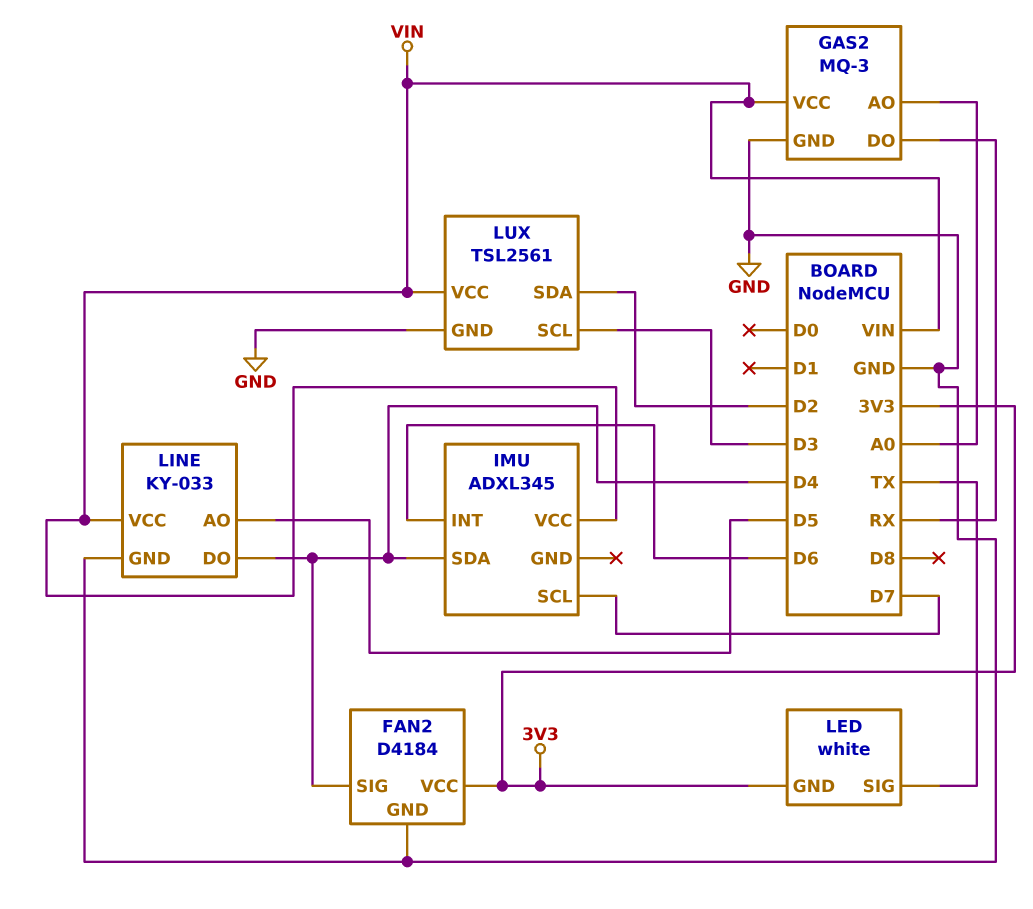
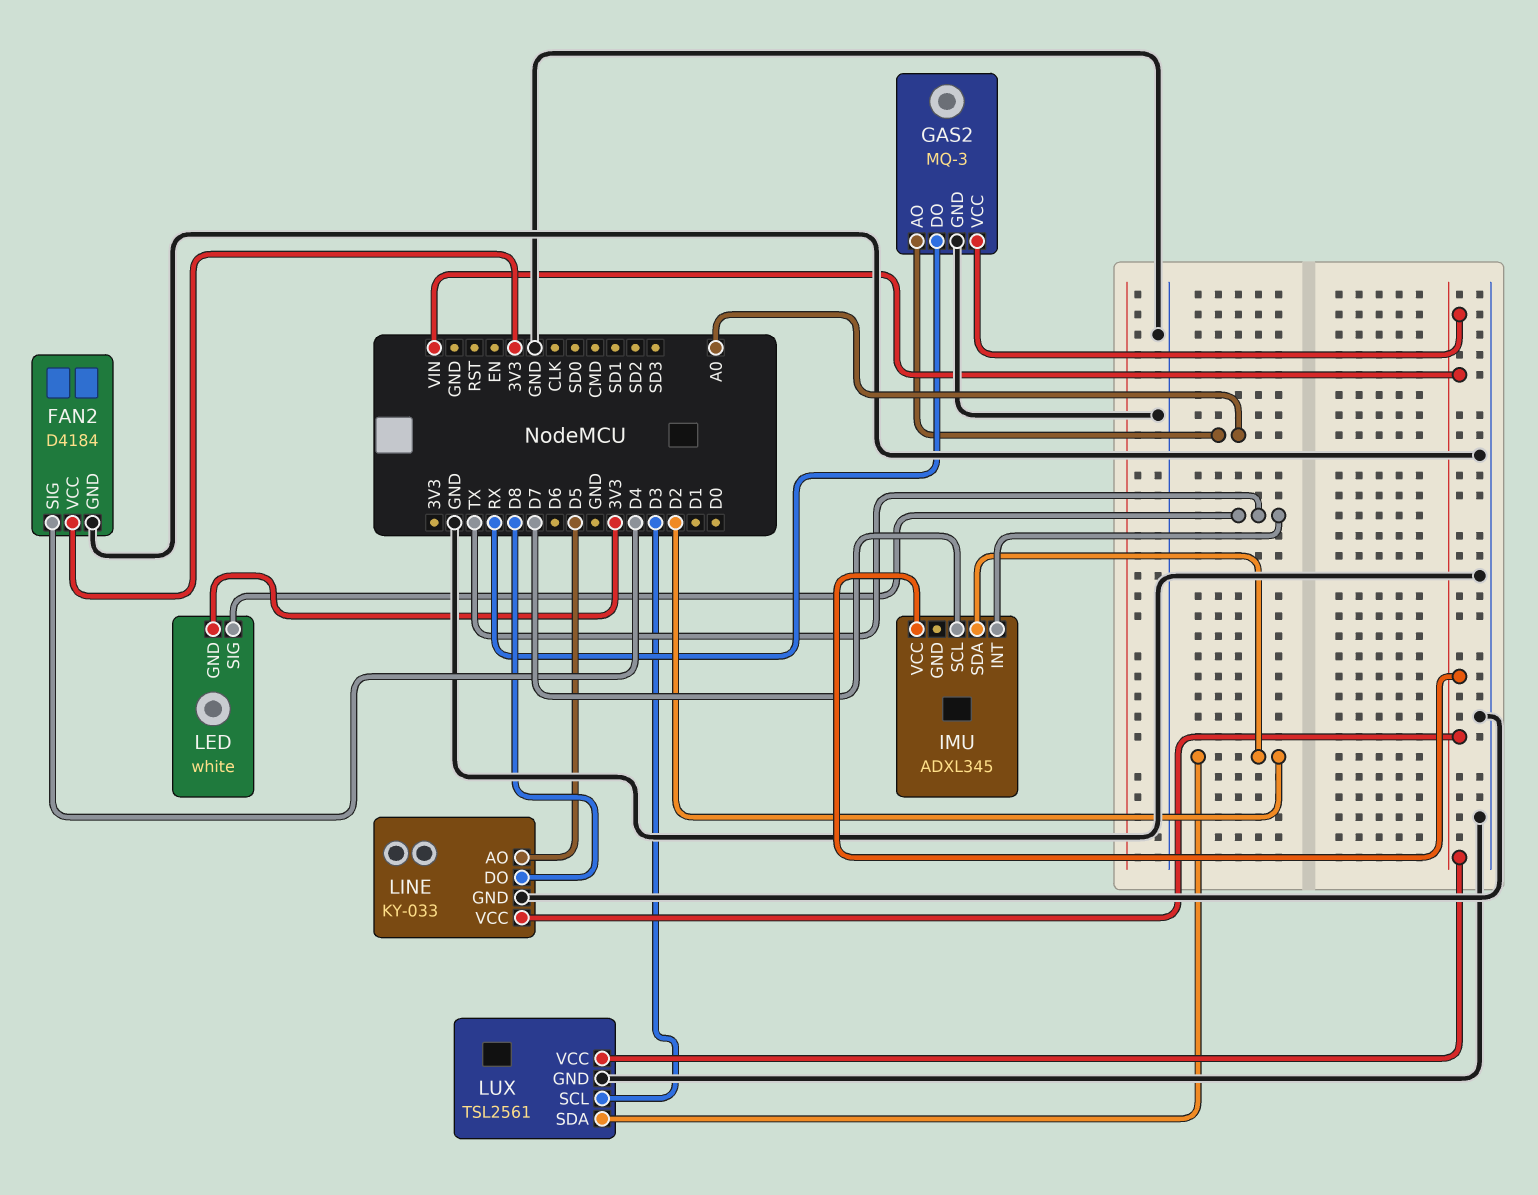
IMU pin INT: D6 -> TX
IMU pin SDA: D4 -> D2
LINE pin DO: D4 -> D8

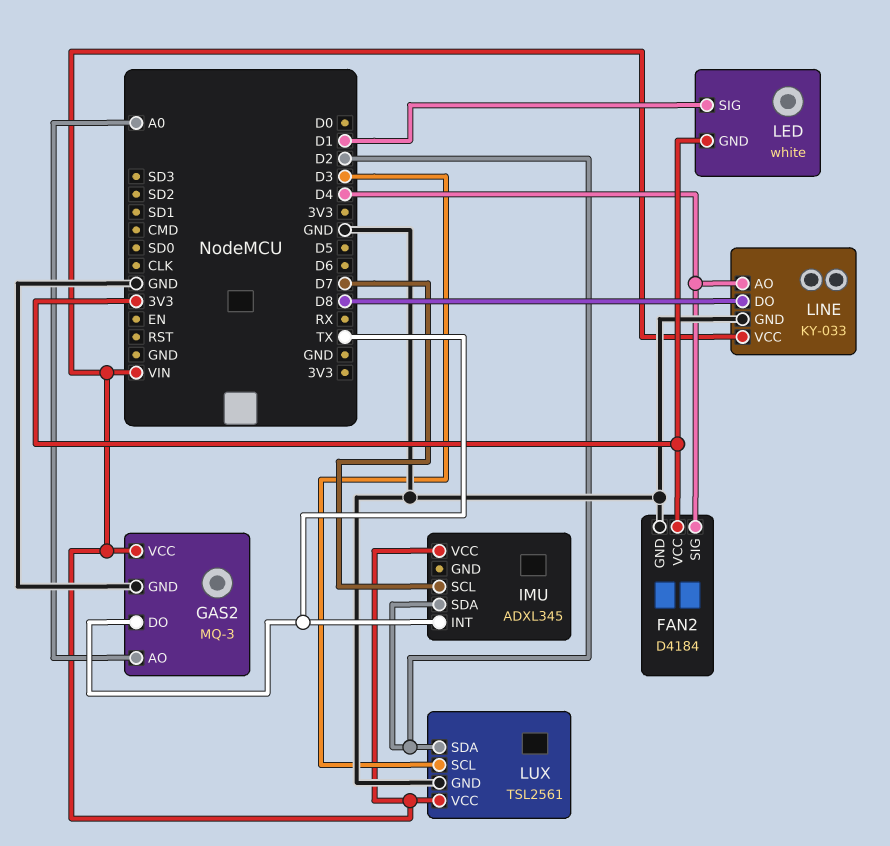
GAS2 pin DO: RX -> TX
LED pin SIG: TX -> D1
LINE pin AO: D5 -> D4

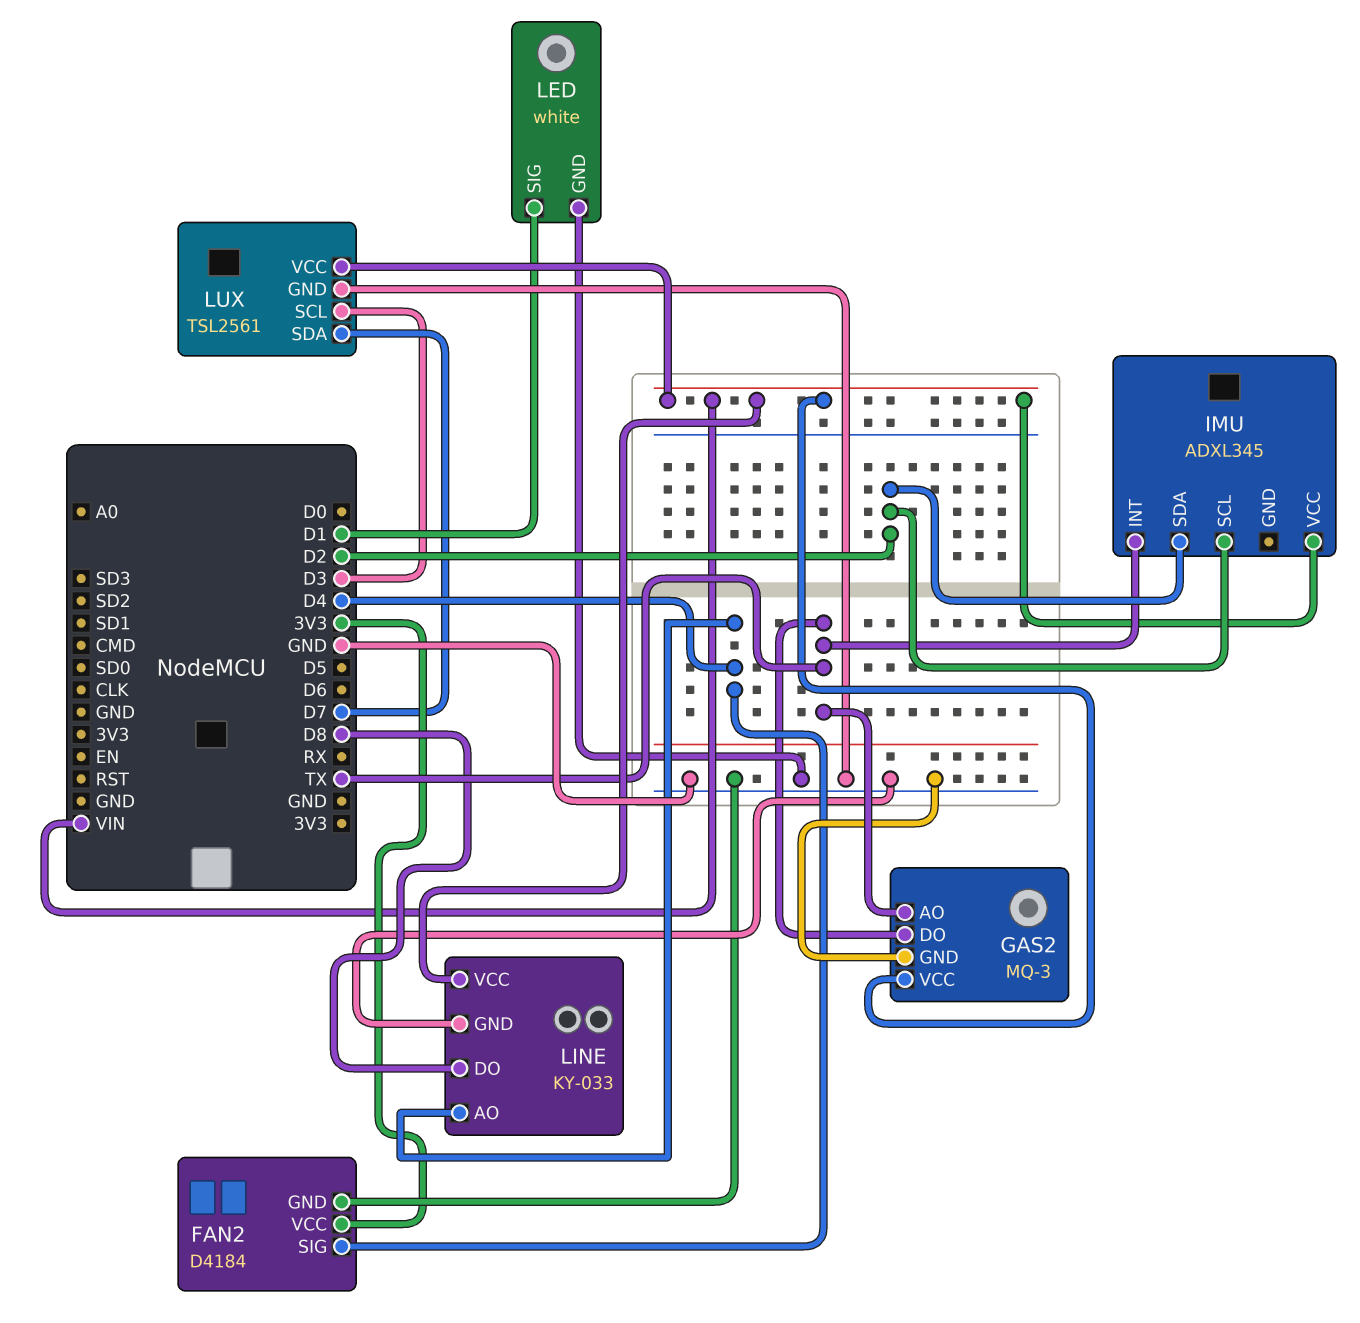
GAS2 pin AO: A0 -> TX
IMU pin SCL: D7 -> D2
LED pin GND: 3V3 -> GND
LUX pin SDA: D2 -> D7

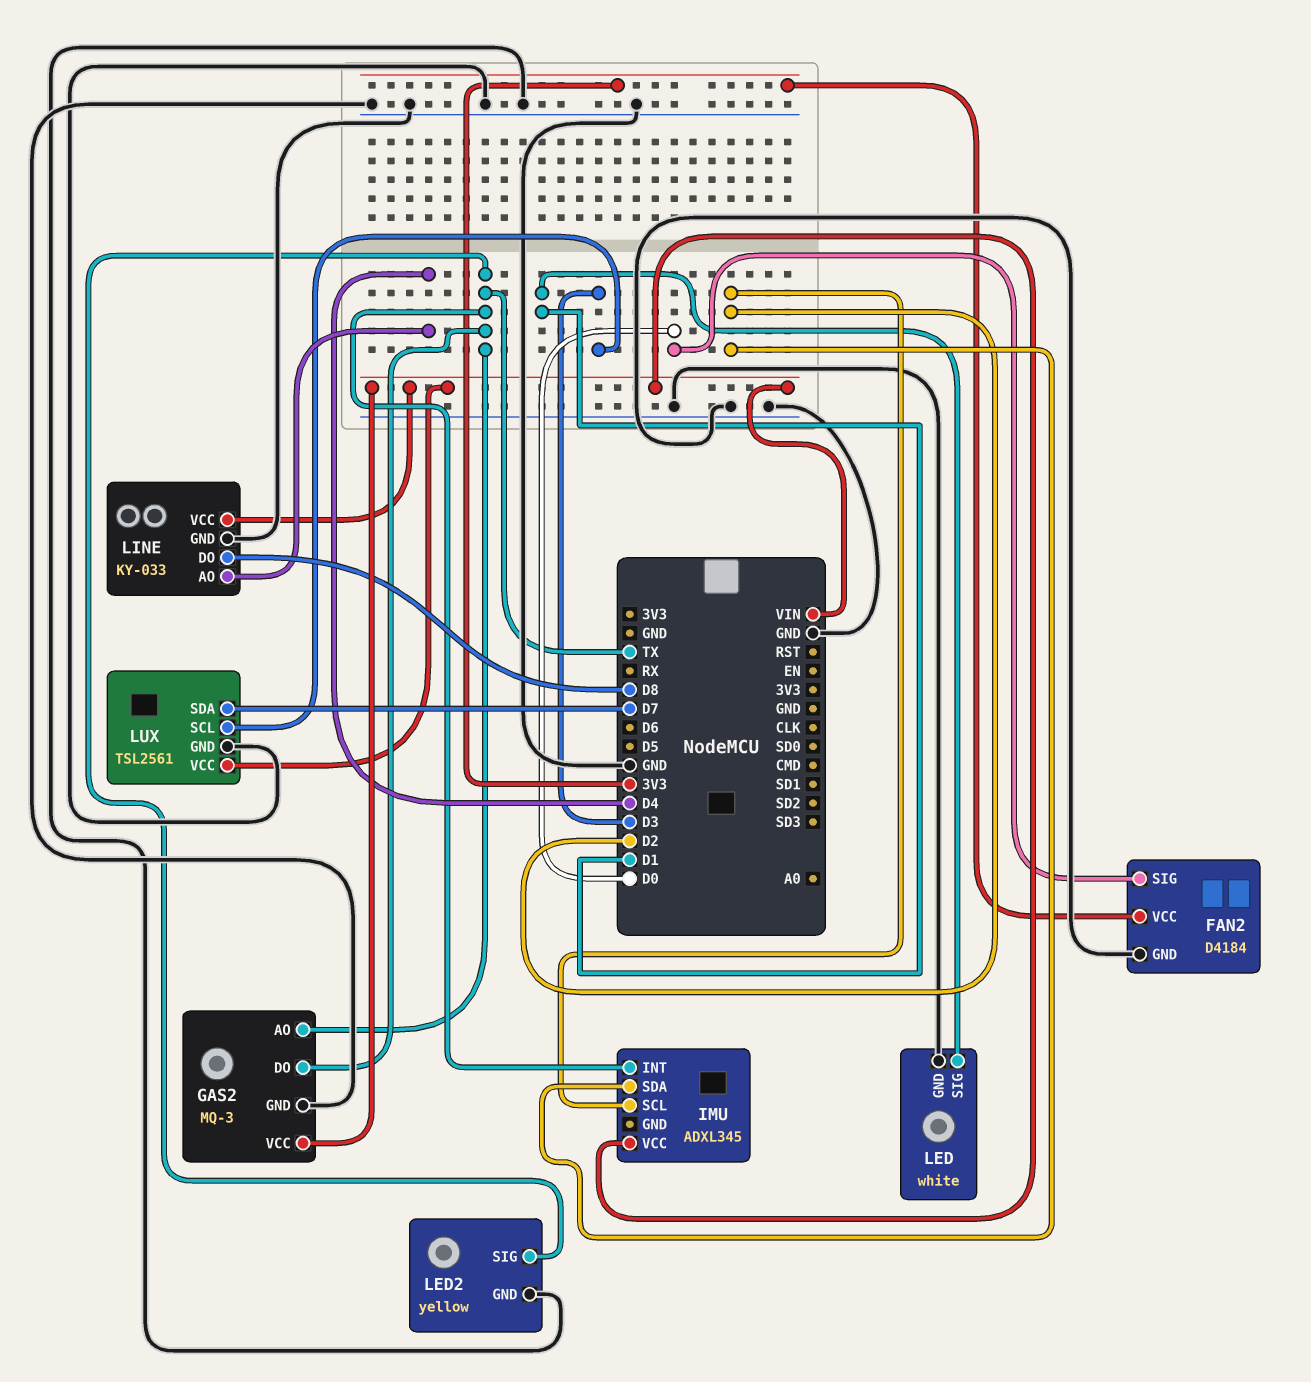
FAN2 pin SIG: D4 -> D0
LED2: none -> yellow
LED2 pin GND: none -> GND
LED2 pin SIG: none -> TX

